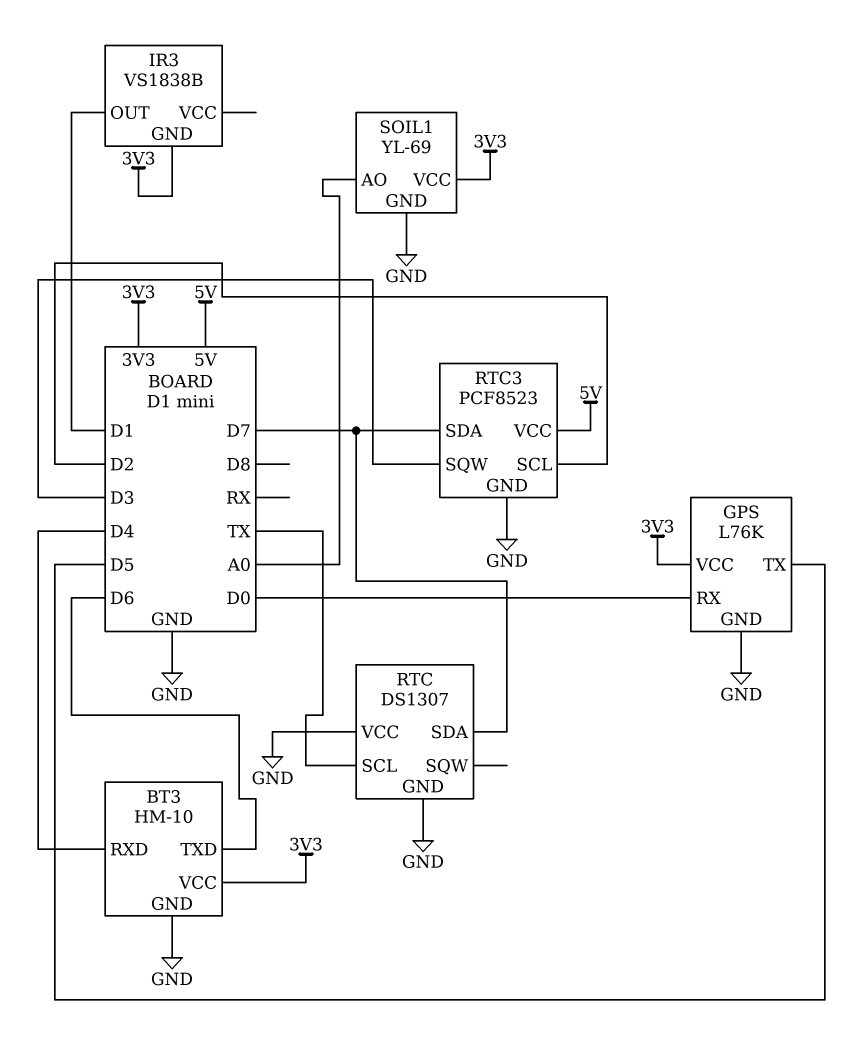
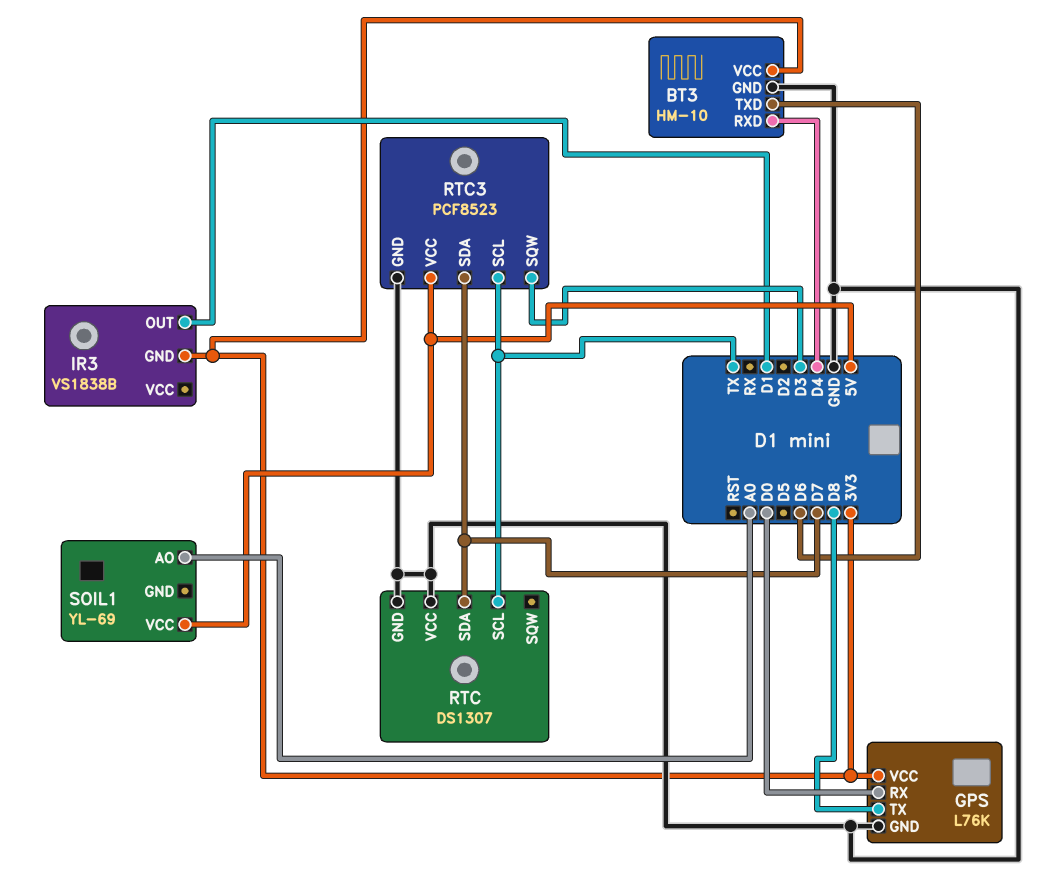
GPS pin TX: D5 -> D8
RTC3 pin SCL: D2 -> TX
SOIL1 pin GND: GND -> none
SOIL1 pin VCC: 3V3 -> 5V

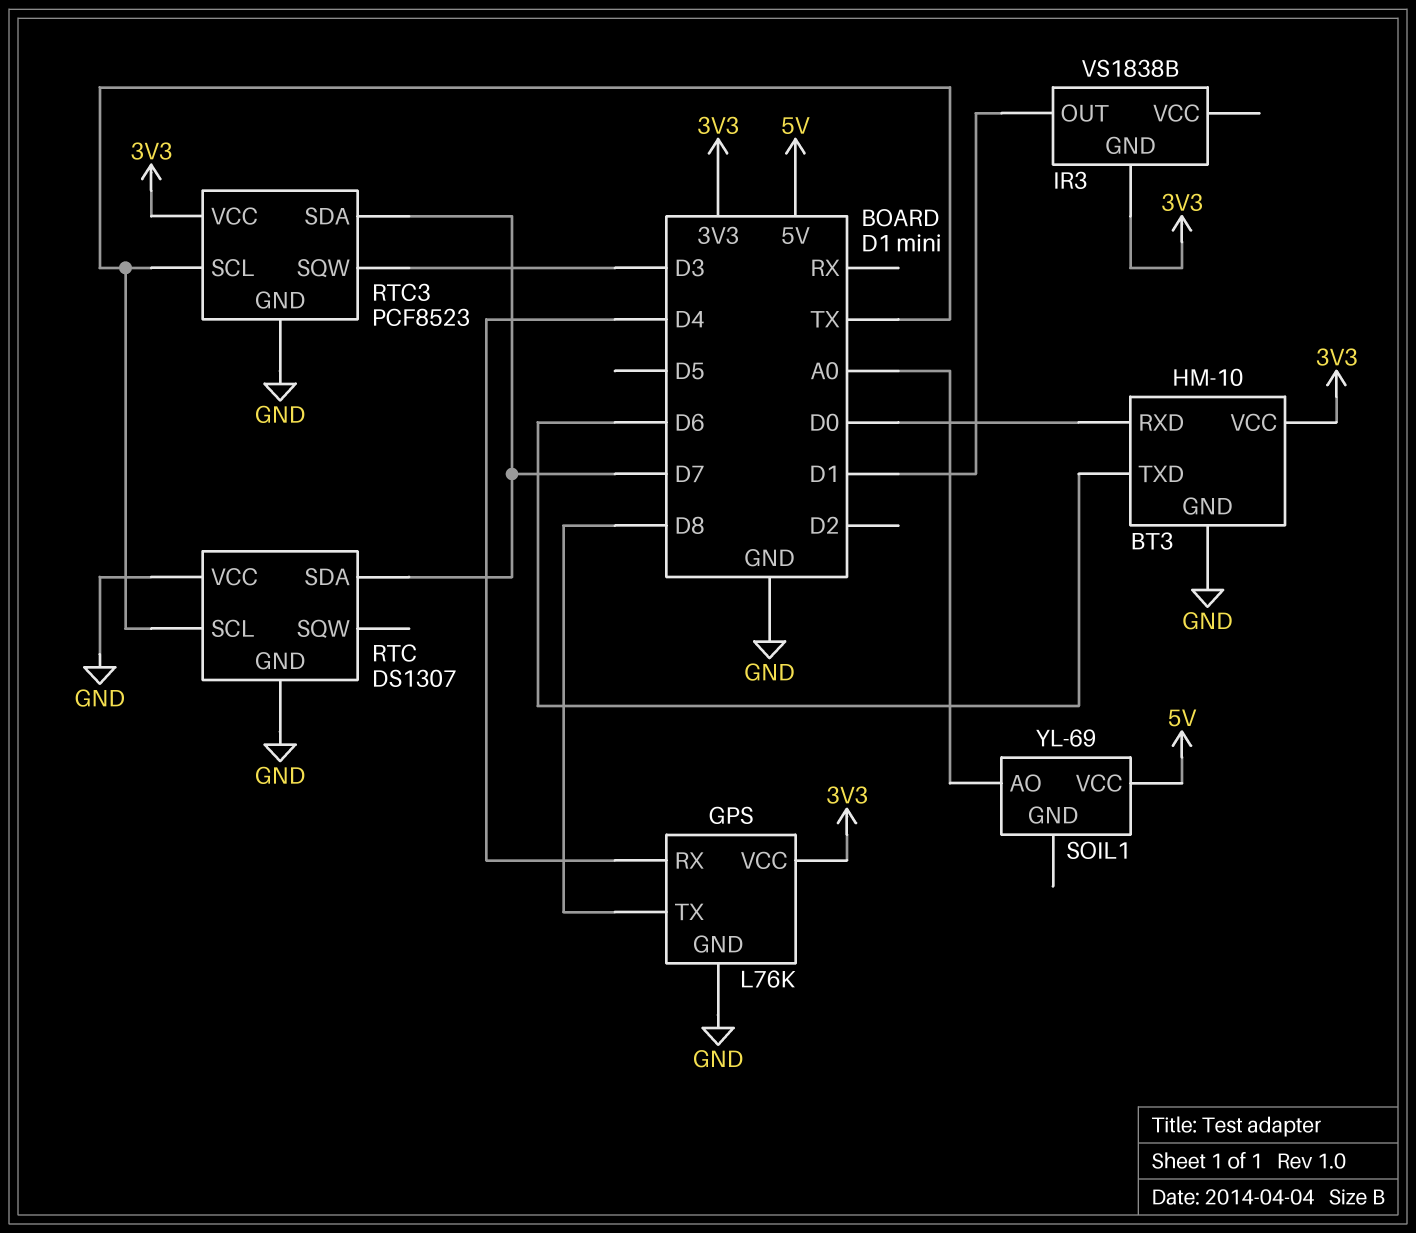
BT3 pin RXD: D4 -> D0
GPS pin RX: D0 -> D4
RTC3 pin VCC: 5V -> 3V3

